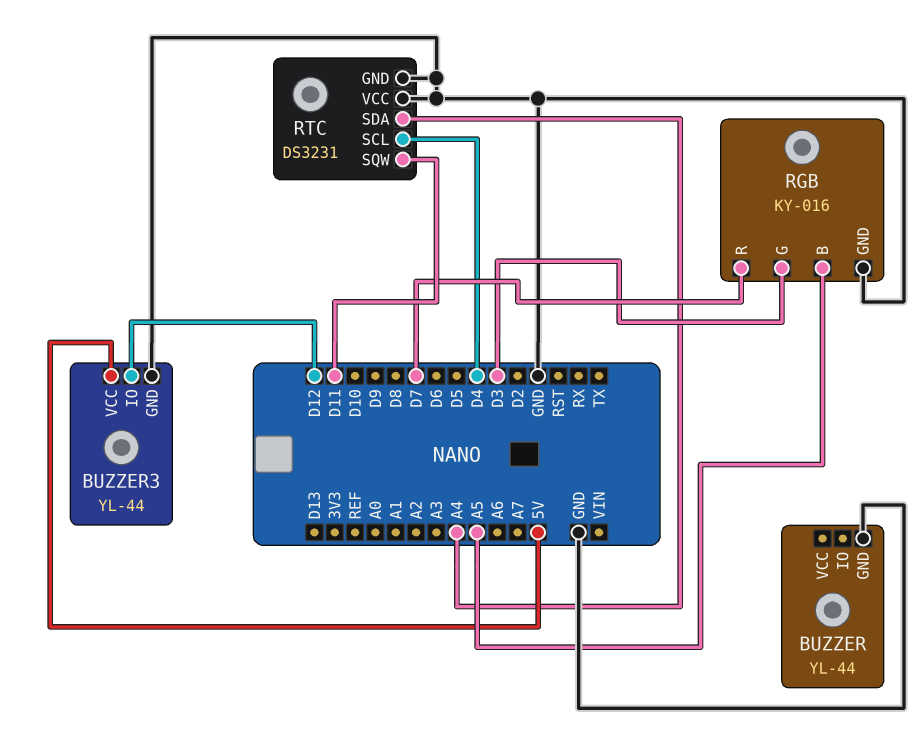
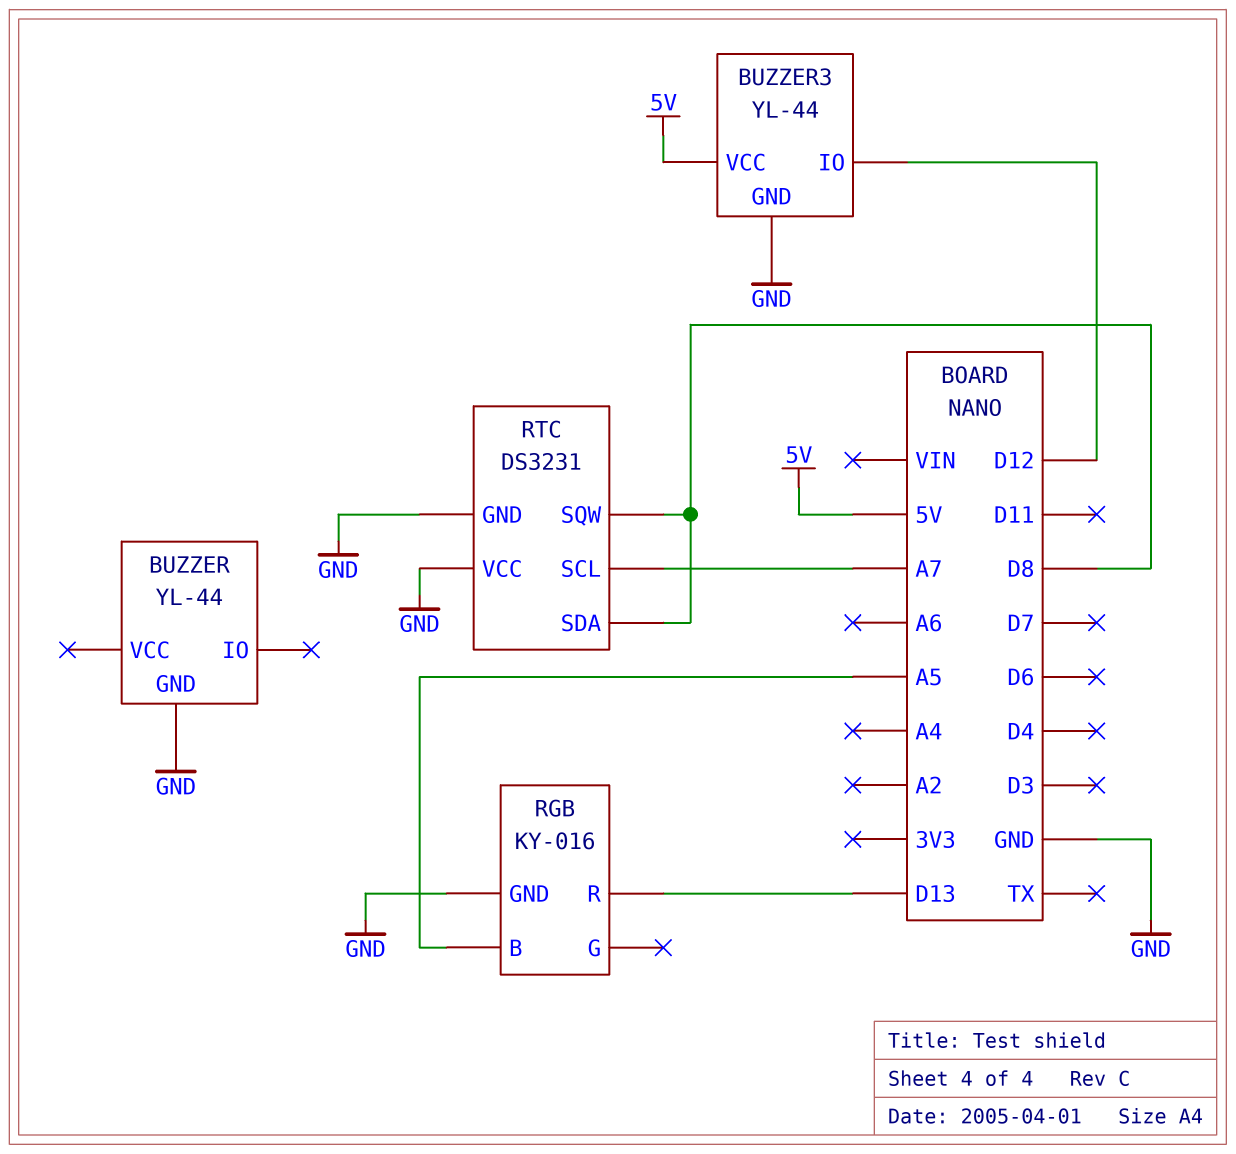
RGB pin G: D3 -> none
RGB pin R: D7 -> D13
RTC pin SCL: D4 -> A7
RTC pin SDA: A4 -> D8
RTC pin SQW: D11 -> D8

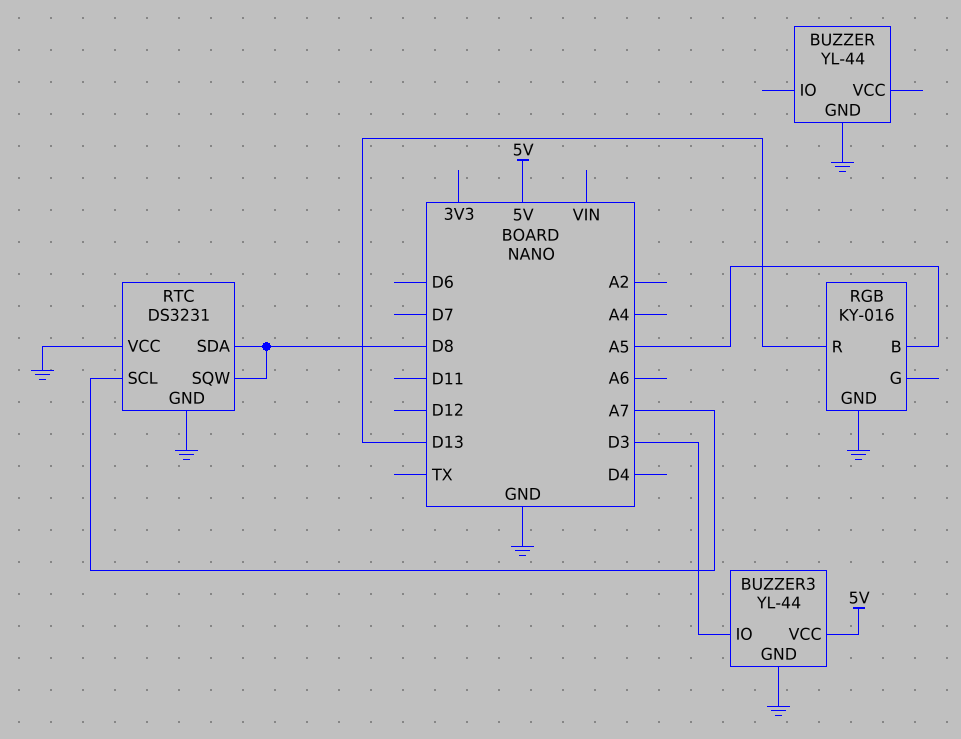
BUZZER3 pin IO: D12 -> D3

